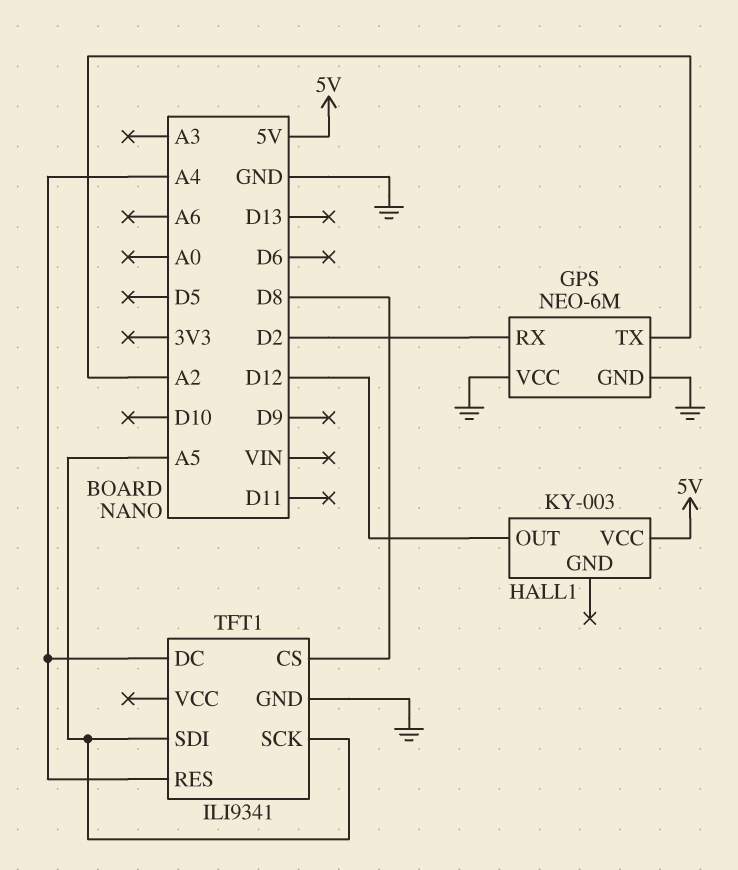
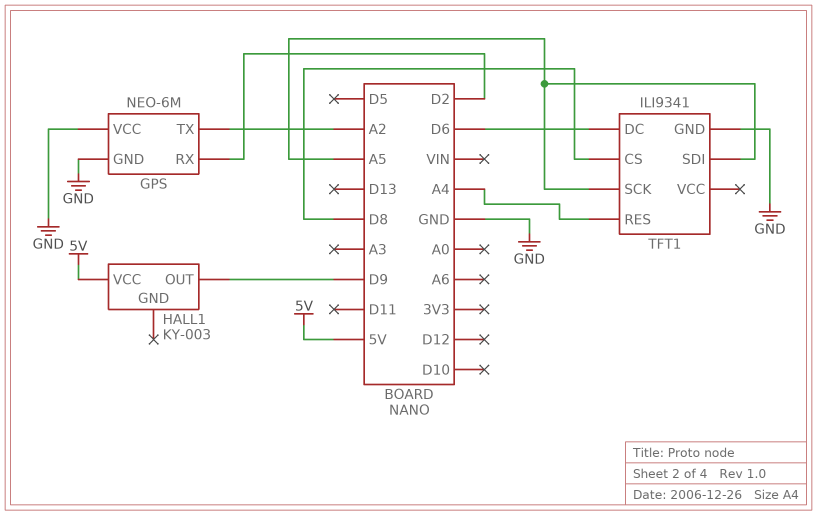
HALL1 pin OUT: D12 -> D9
TFT1 pin DC: A4 -> D6

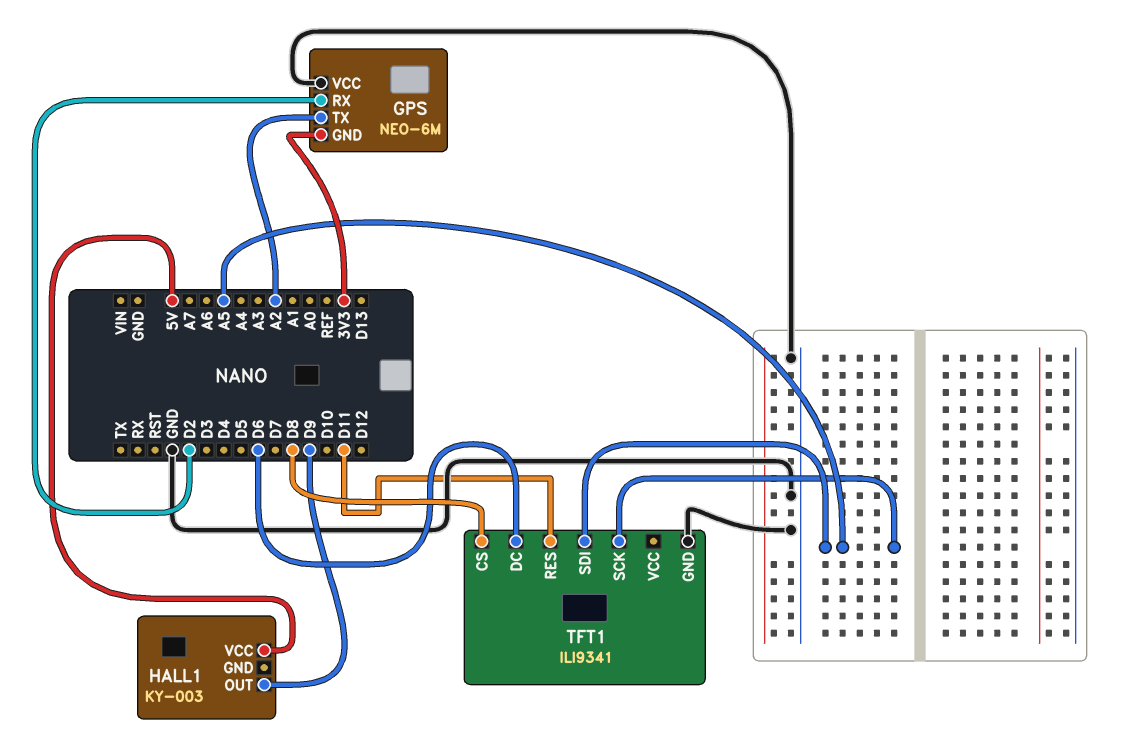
GPS pin GND: GND -> 3V3
TFT1 pin RES: A4 -> D11

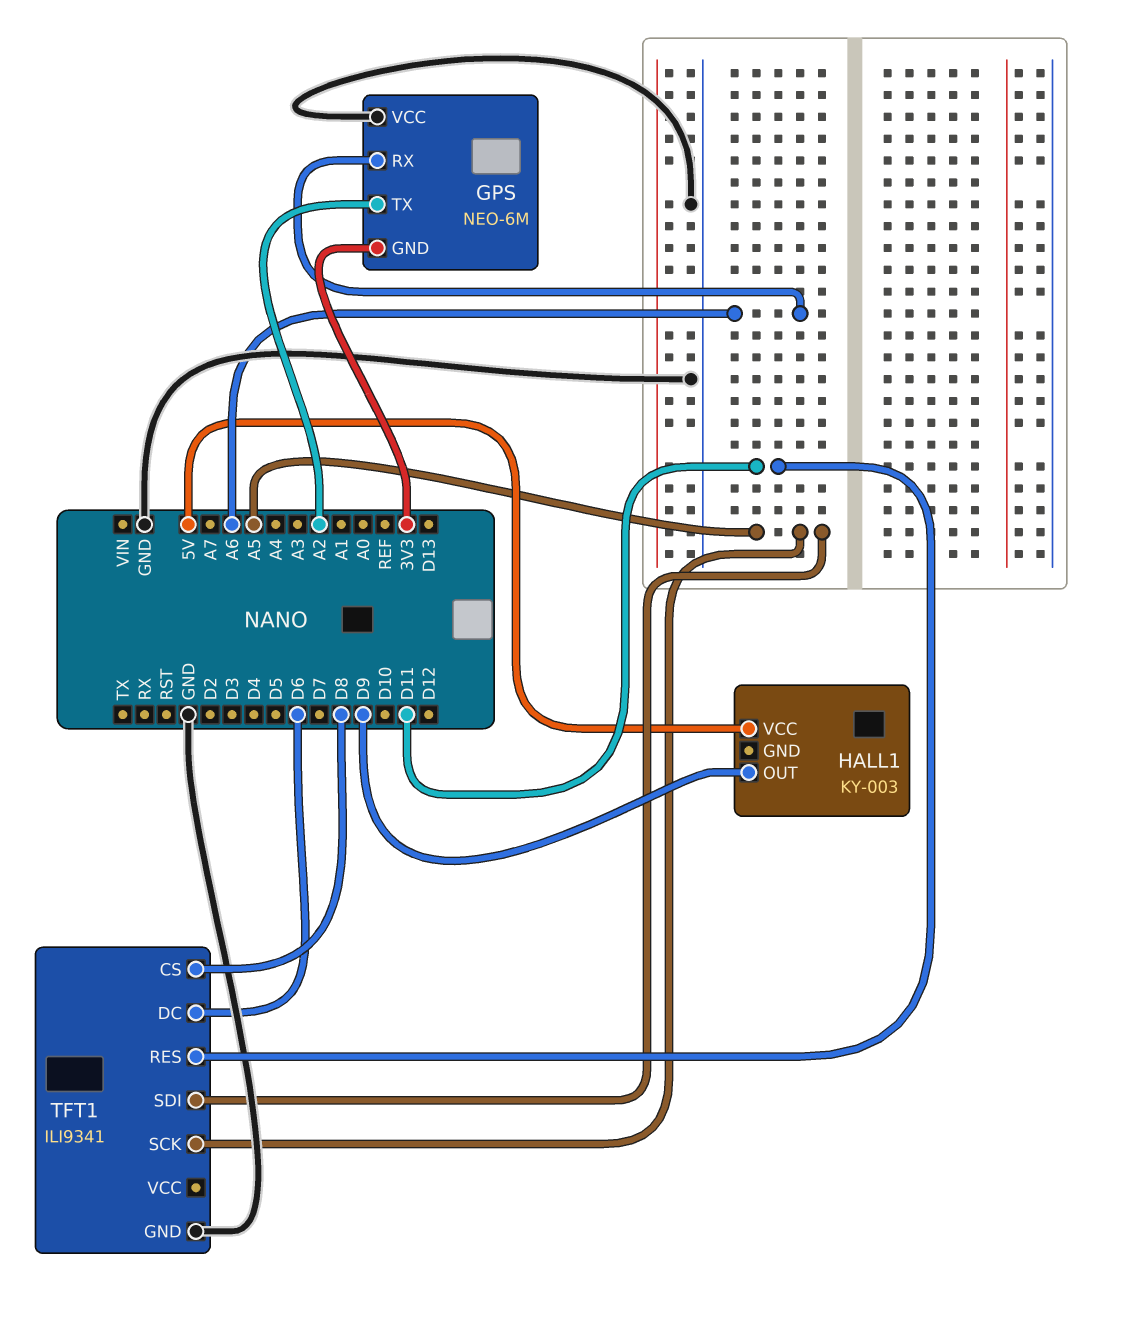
GPS pin RX: D2 -> A6

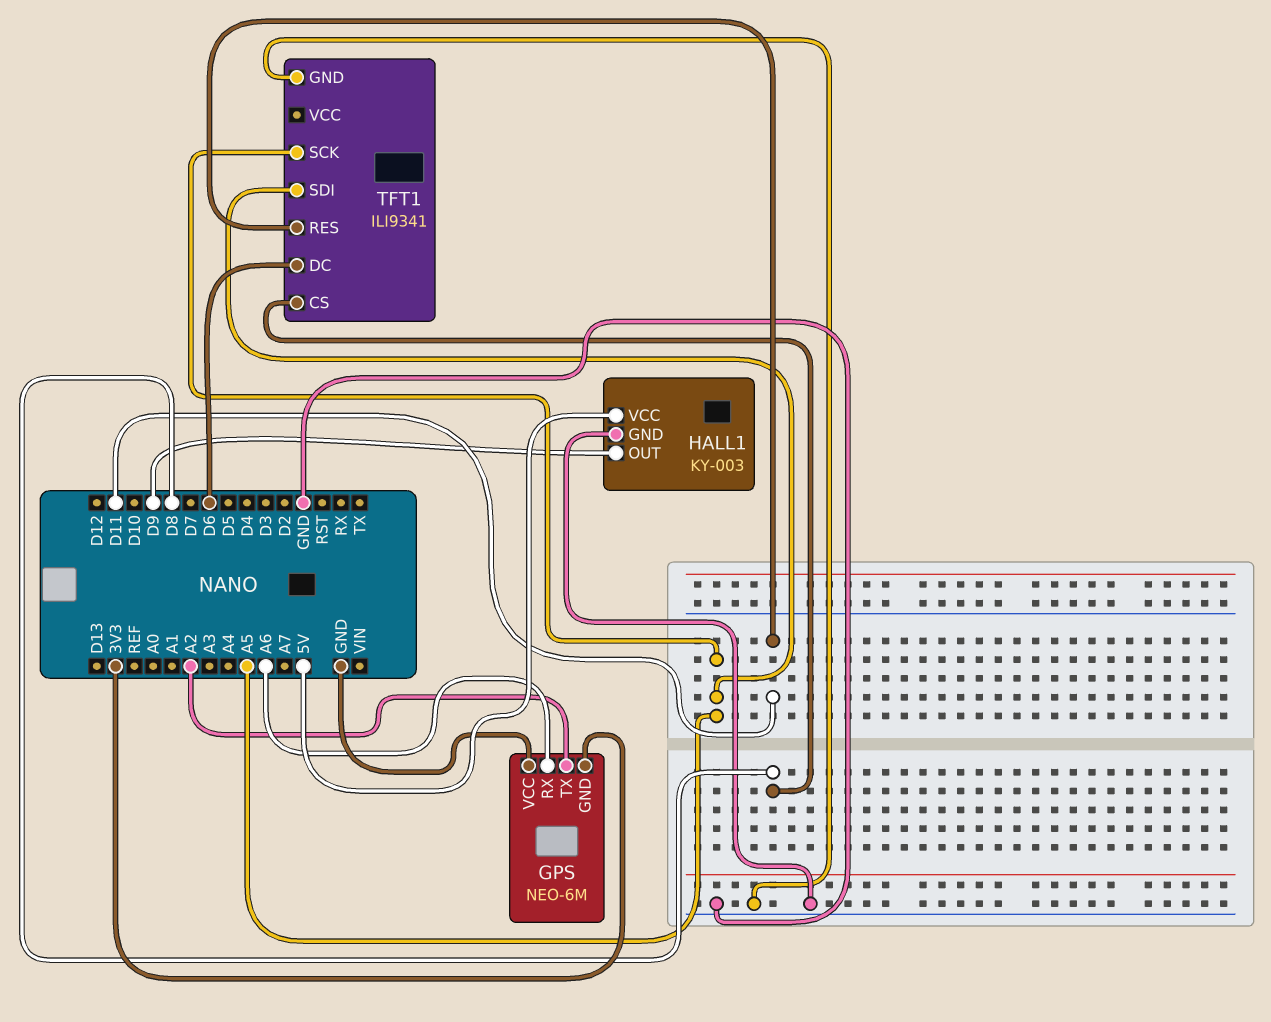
HALL1 pin GND: none -> GND

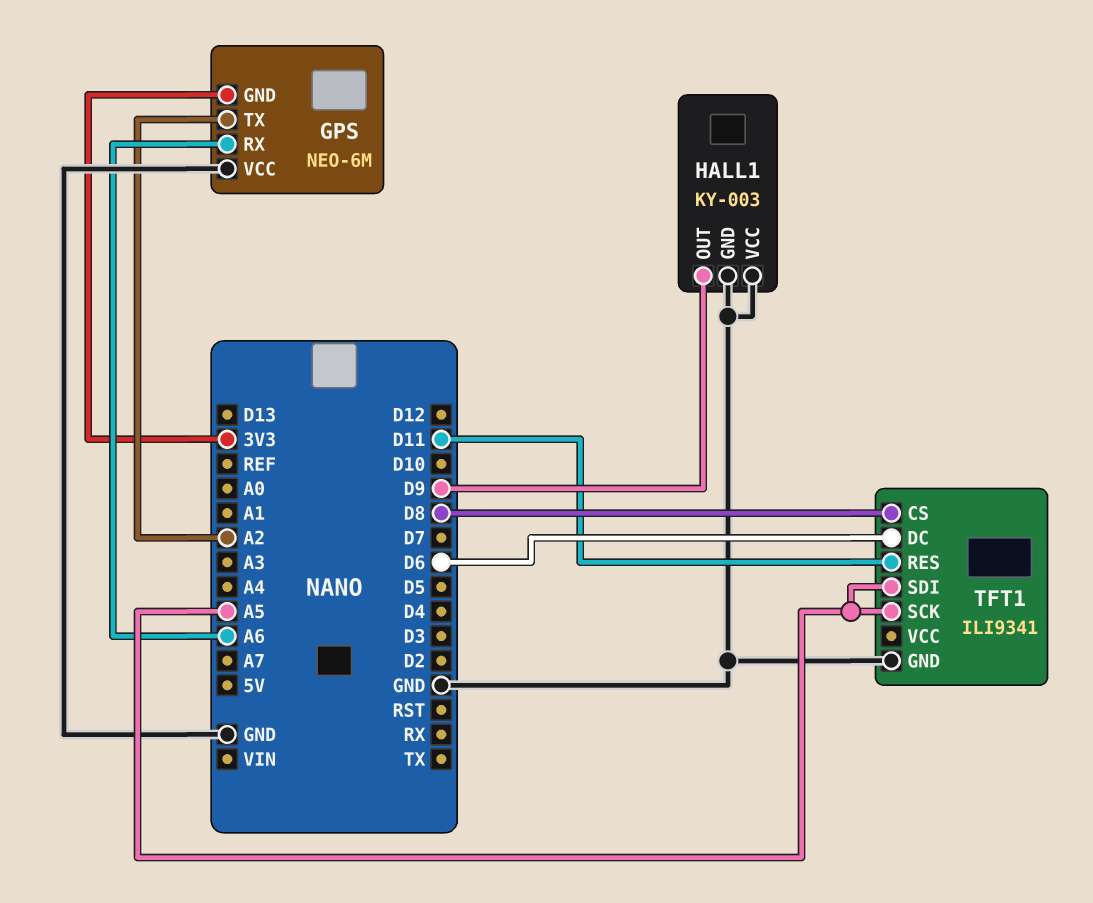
HALL1 pin VCC: 5V -> GND

